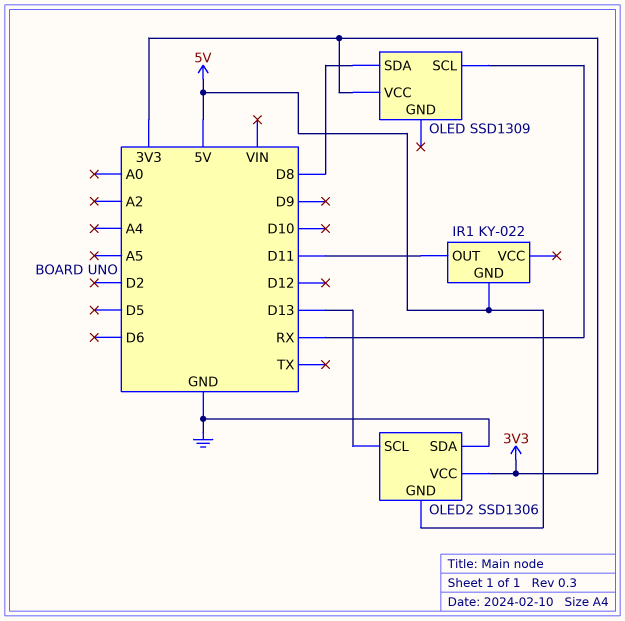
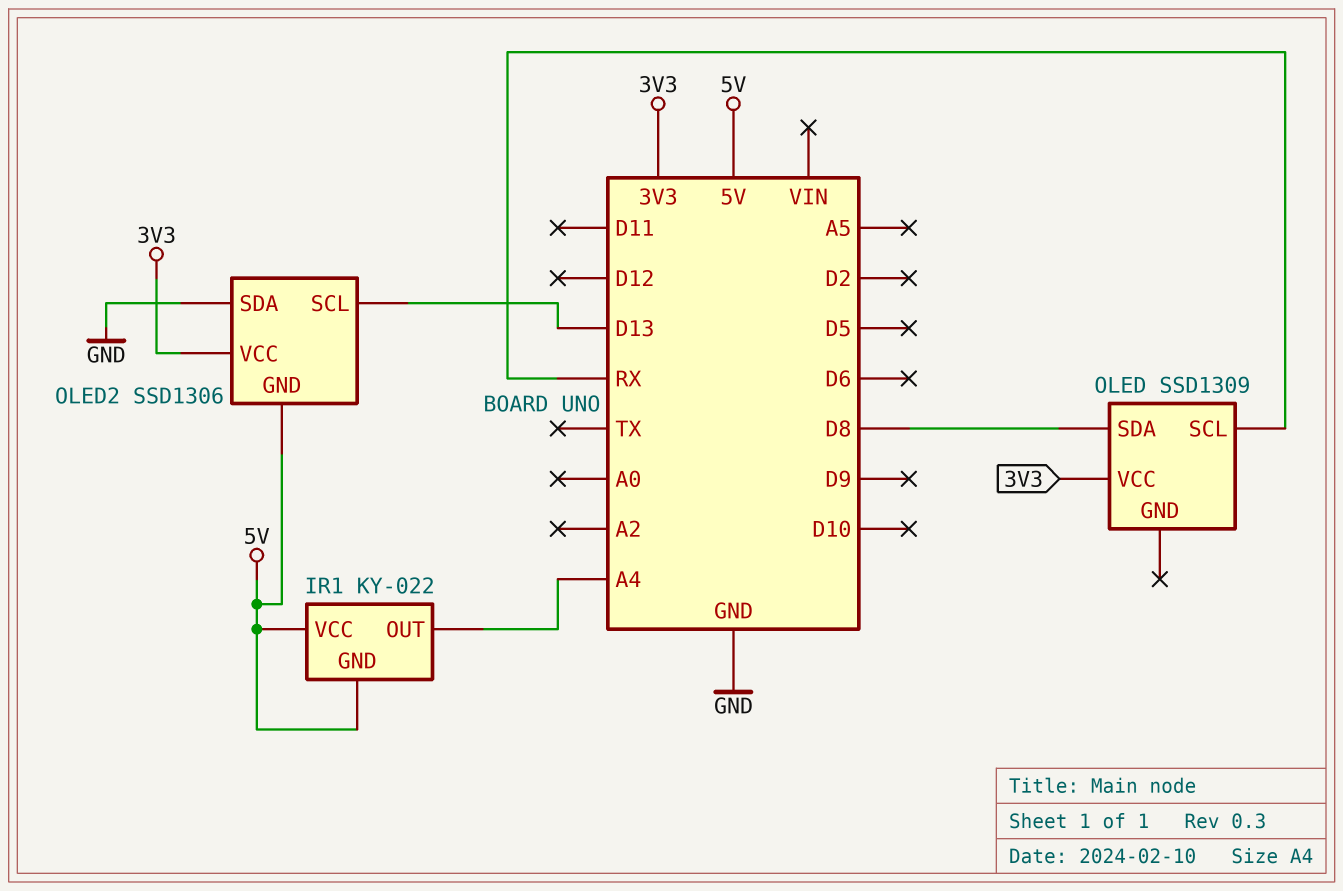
IR1 pin OUT: D11 -> A4
IR1 pin VCC: none -> 5V

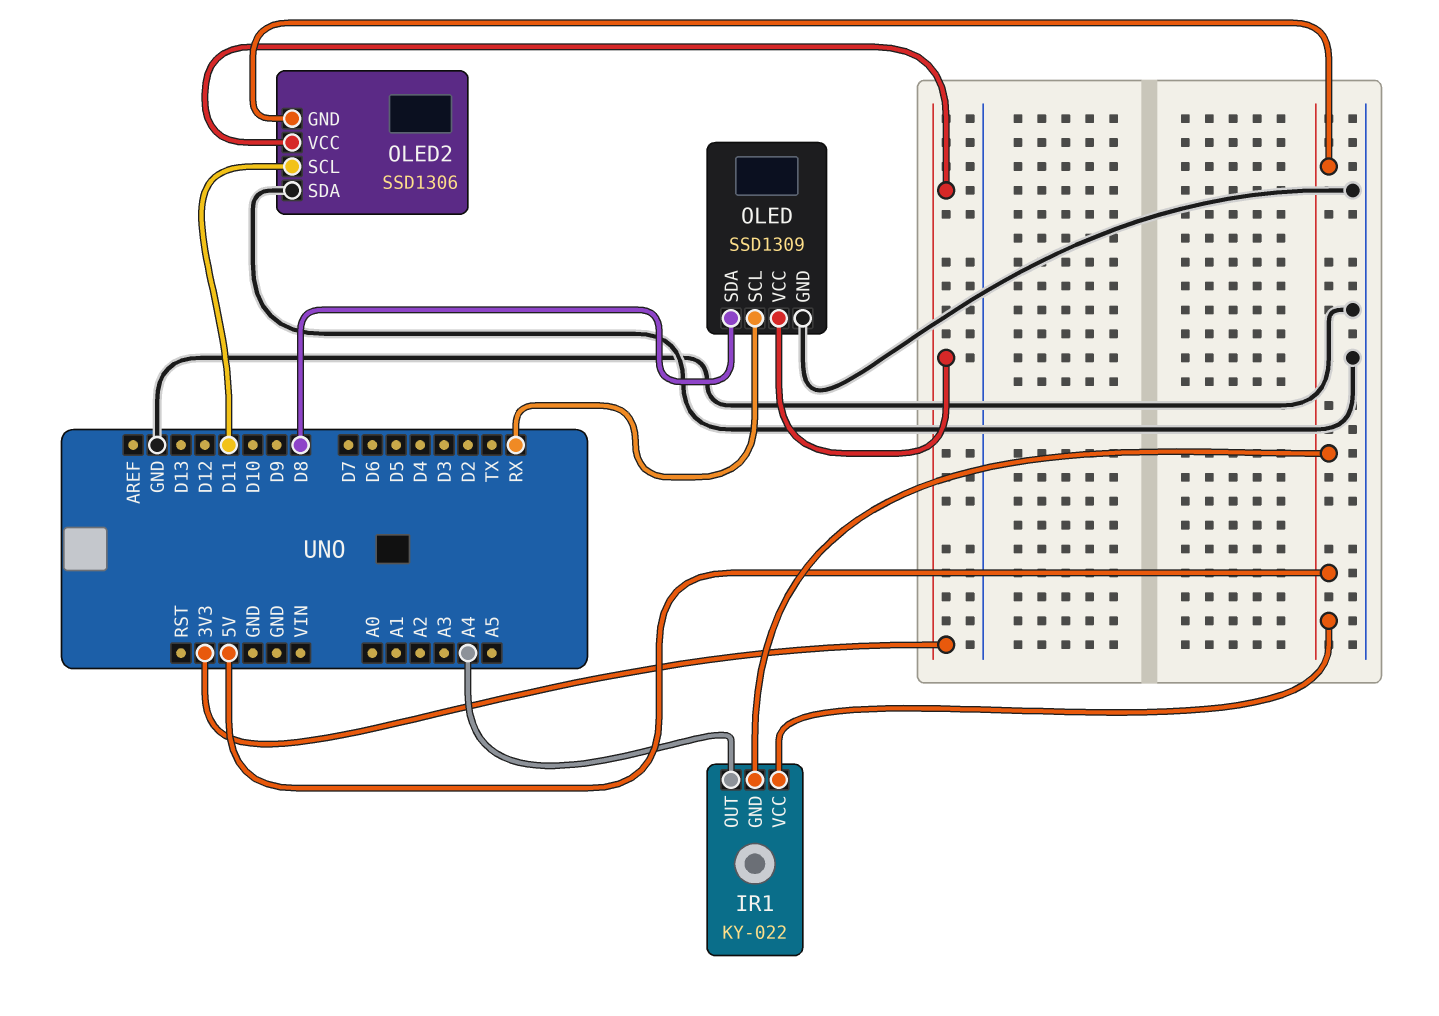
OLED pin GND: none -> GND
OLED2 pin SCL: D13 -> D11

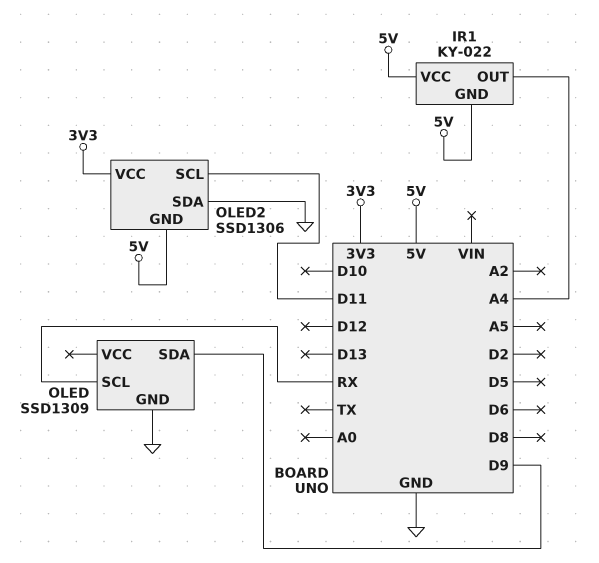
OLED pin SDA: D8 -> D9
OLED pin VCC: 3V3 -> none

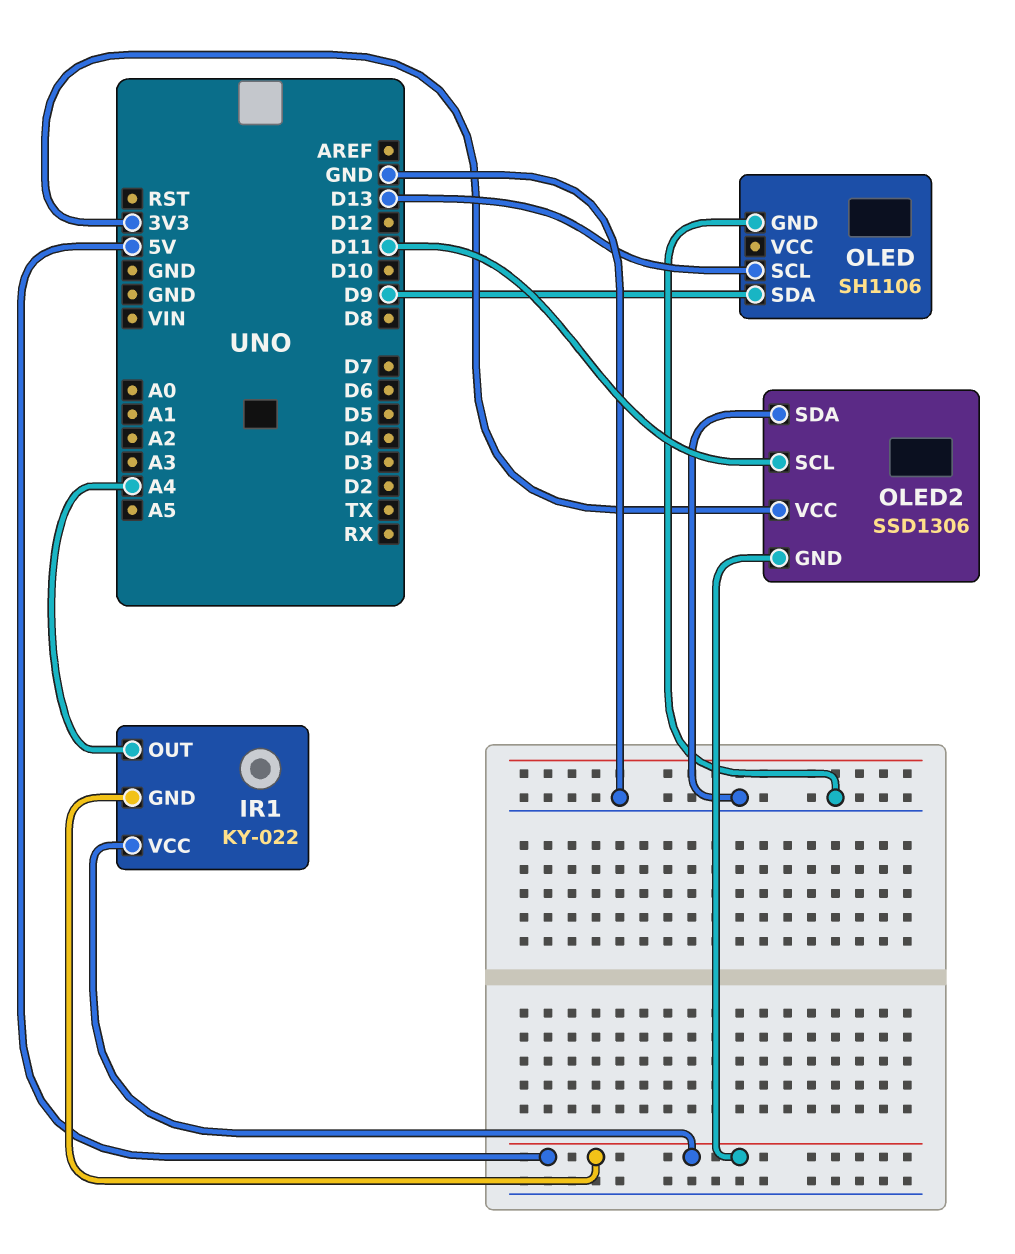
OLED: SSD1309 -> SH1106
OLED pin SCL: RX -> D13

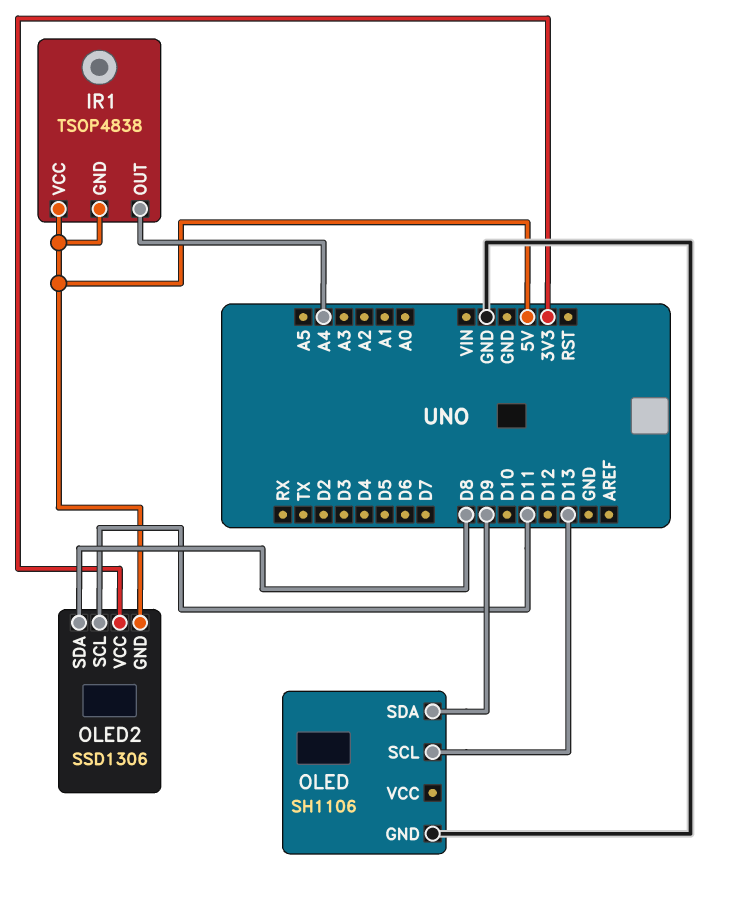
IR1: KY-022 -> TSOP4838
OLED2 pin SDA: GND -> D8

